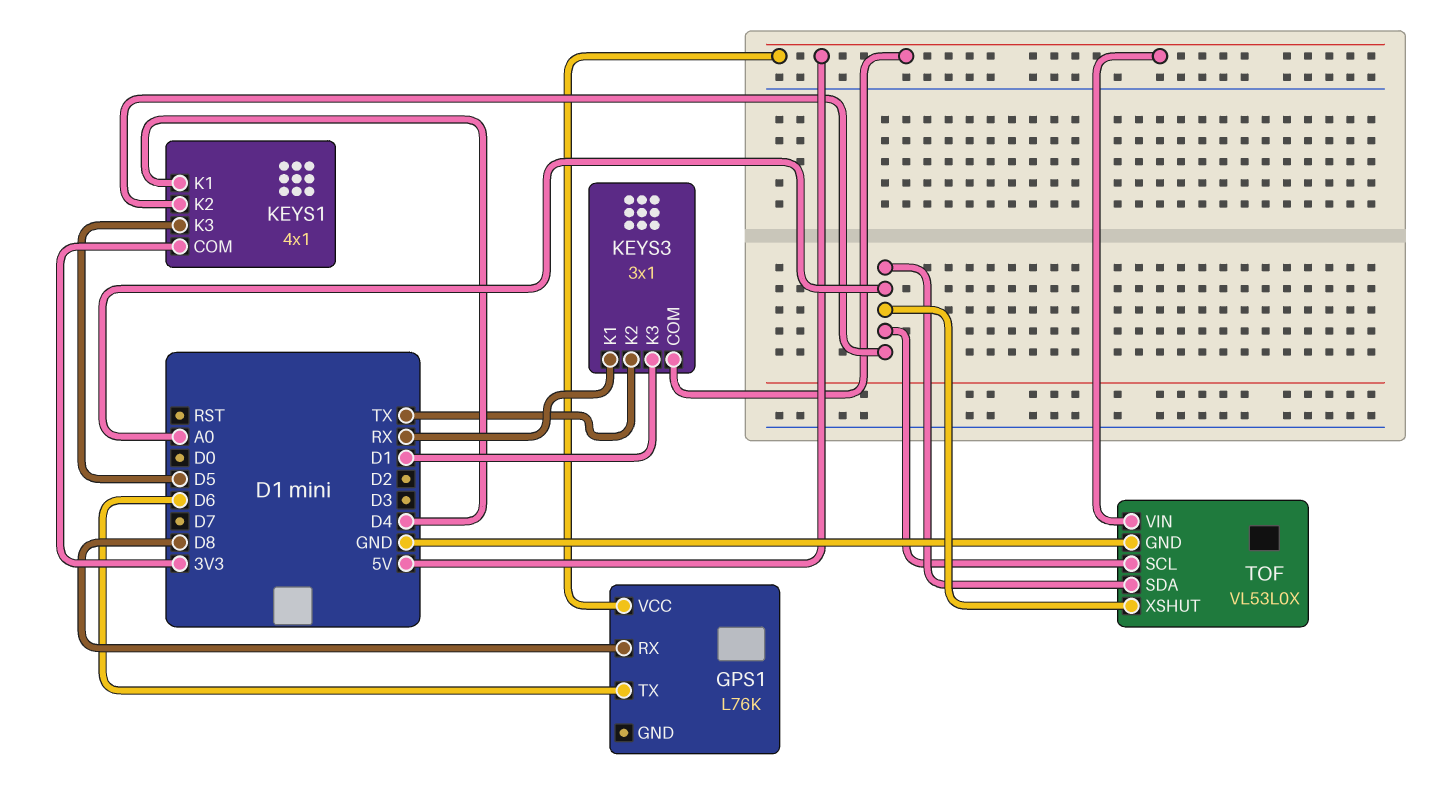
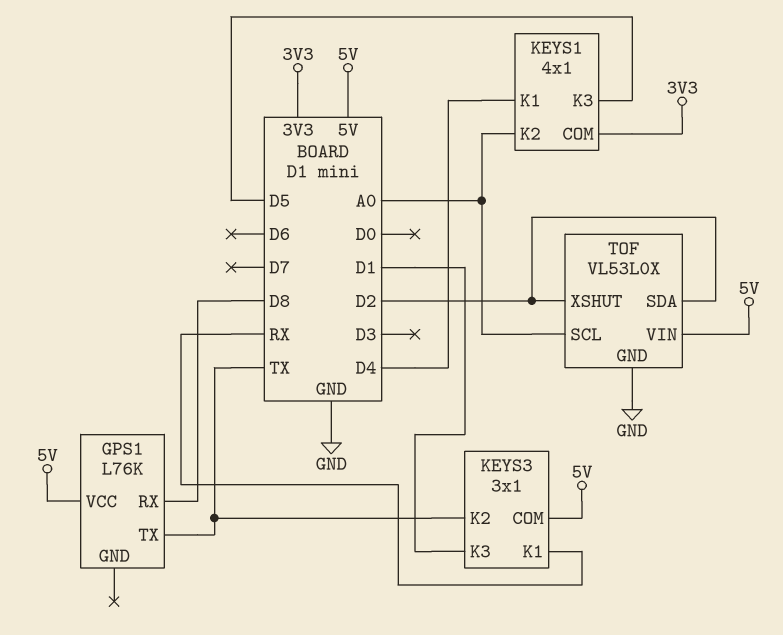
GPS1 pin TX: D6 -> TX
TOF pin SDA: A0 -> D2
TOF pin XSHUT: A0 -> D2

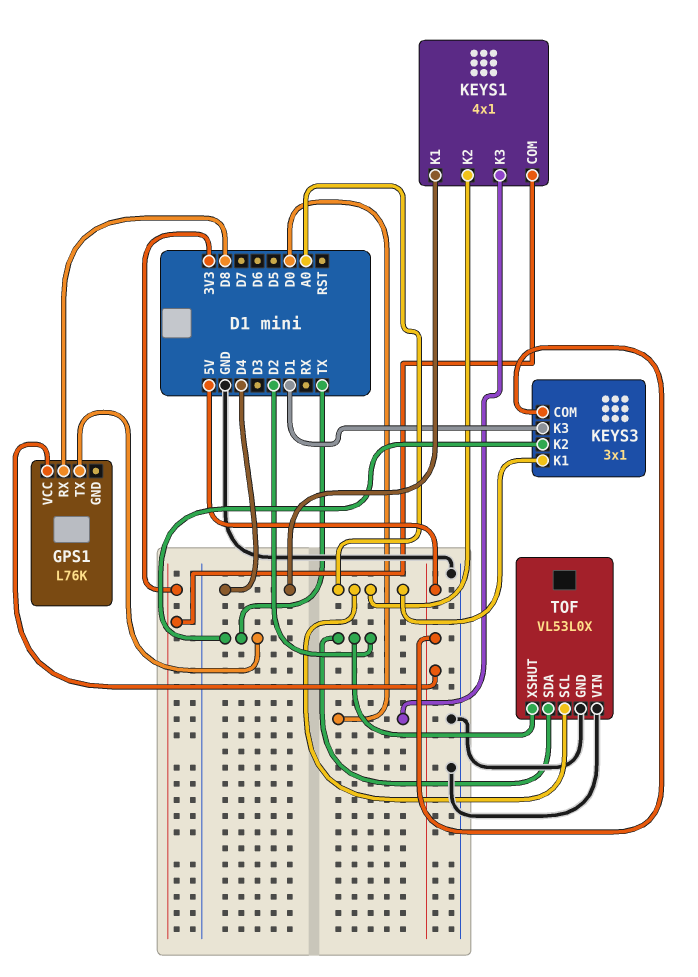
KEYS1 pin K3: D5 -> D0
KEYS3 pin K1: RX -> A0
TOF pin VIN: 5V -> GND

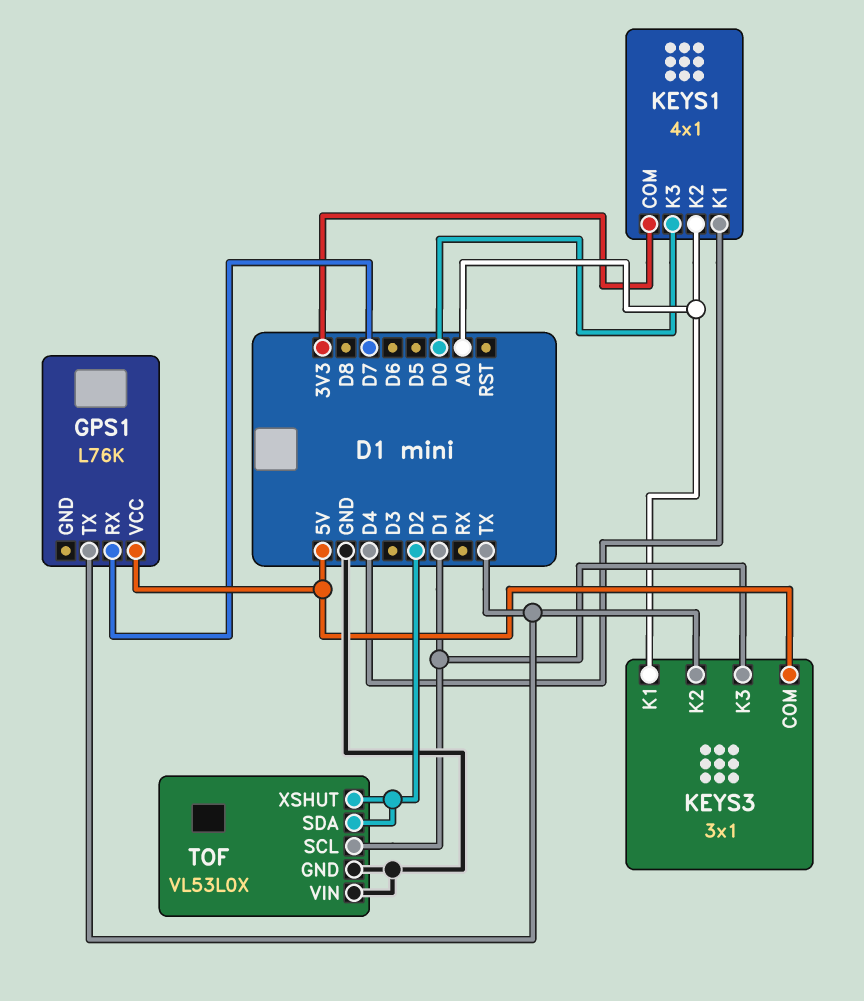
GPS1 pin RX: D8 -> D7
TOF pin SCL: A0 -> D1

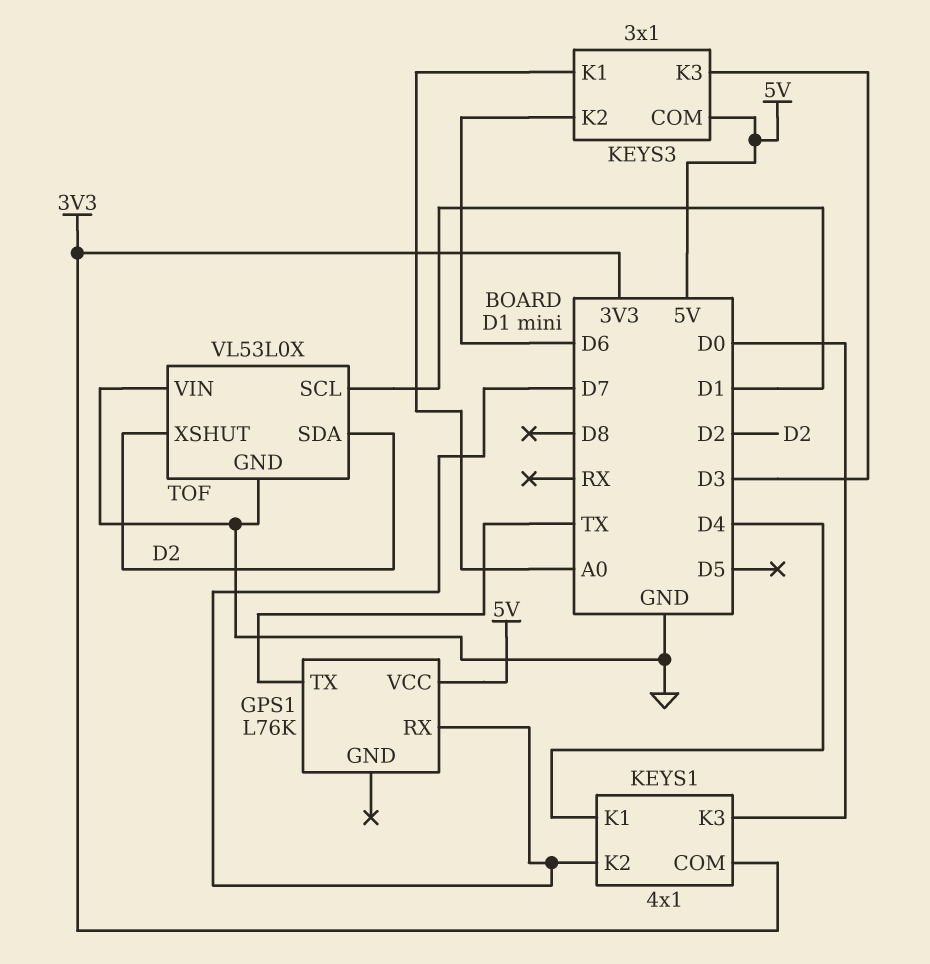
KEYS1 pin K2: A0 -> D7
KEYS3 pin K2: TX -> D6
KEYS3 pin K3: D1 -> D3

